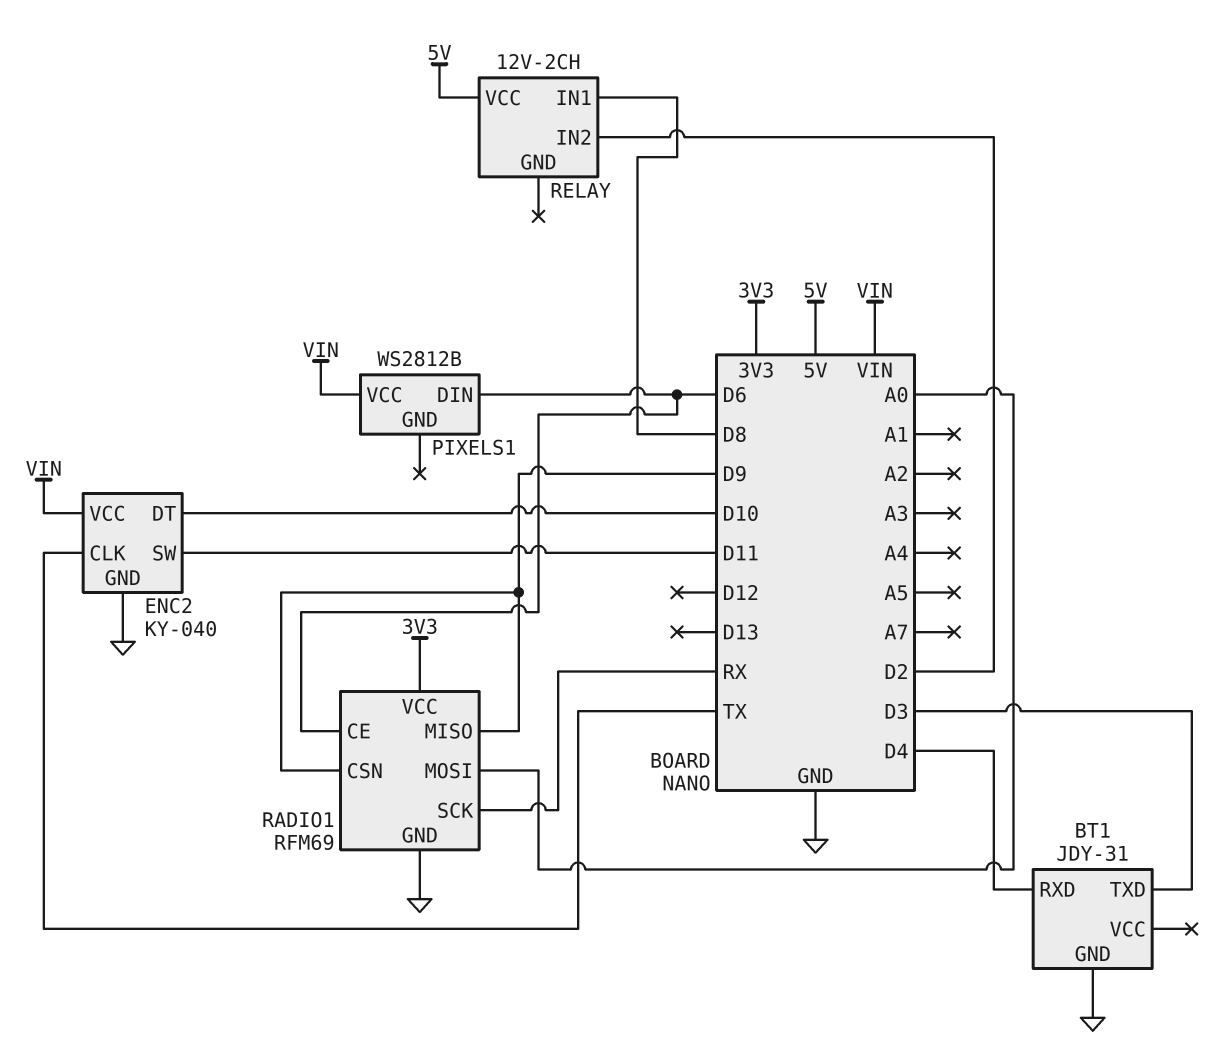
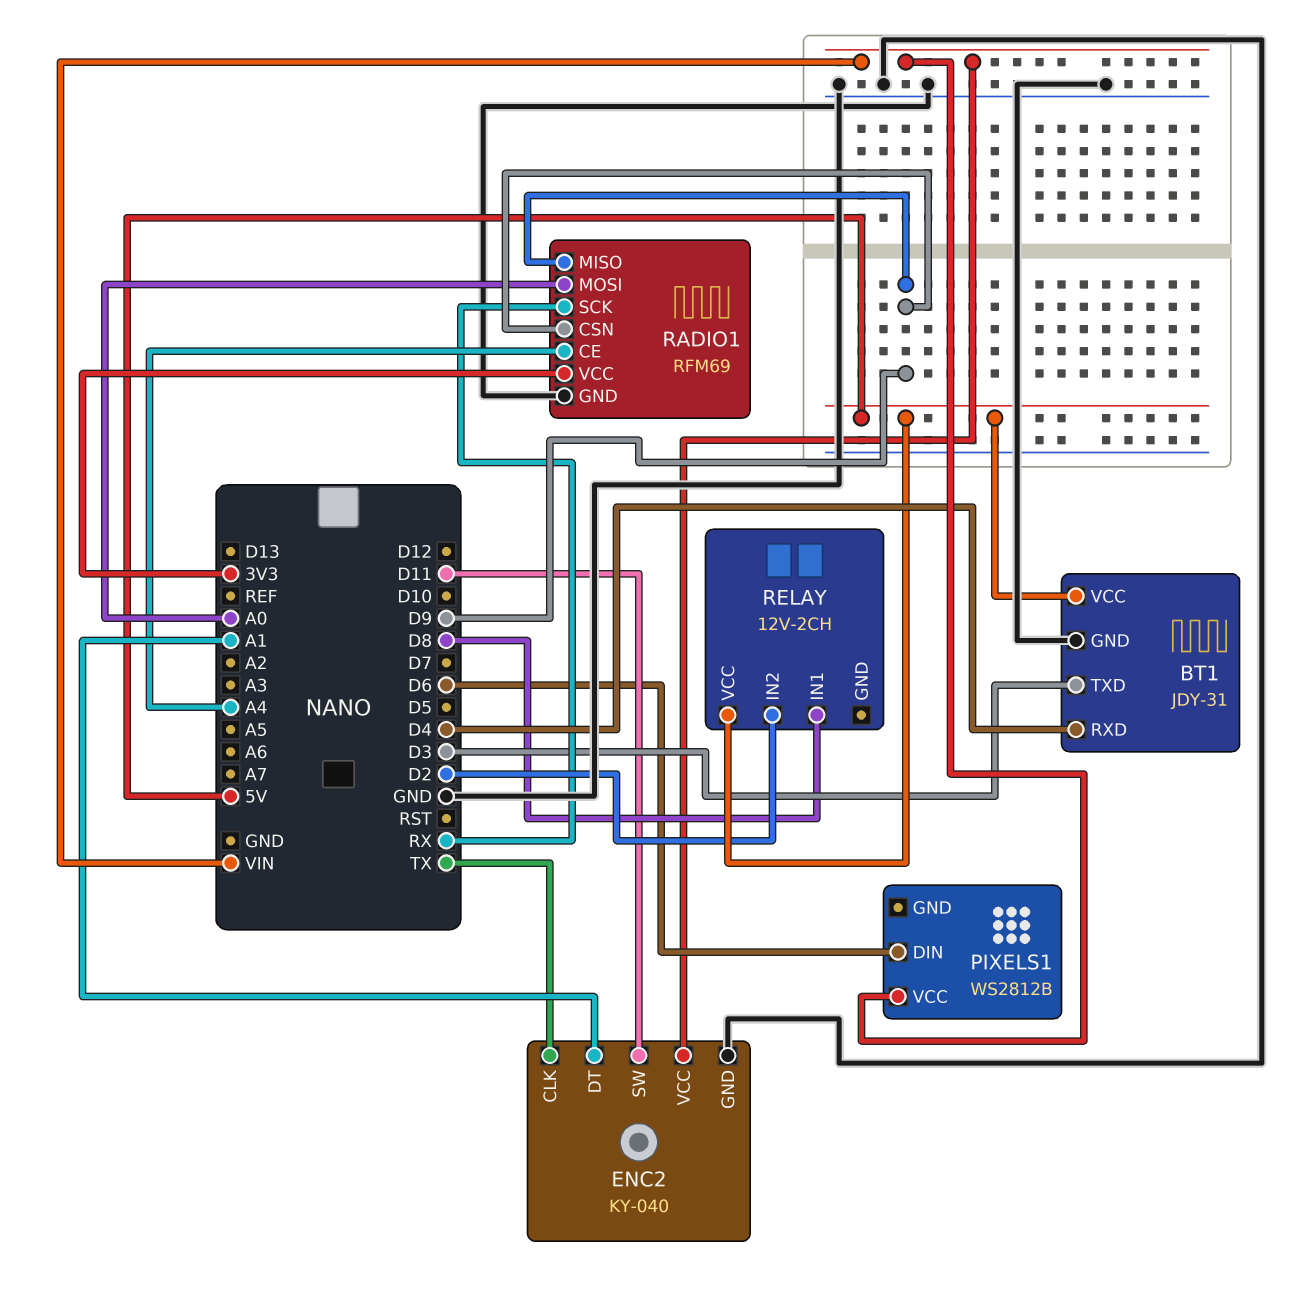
BT1 pin VCC: none -> 5V
ENC2 pin DT: D10 -> A1
RADIO1 pin CE: D6 -> A4

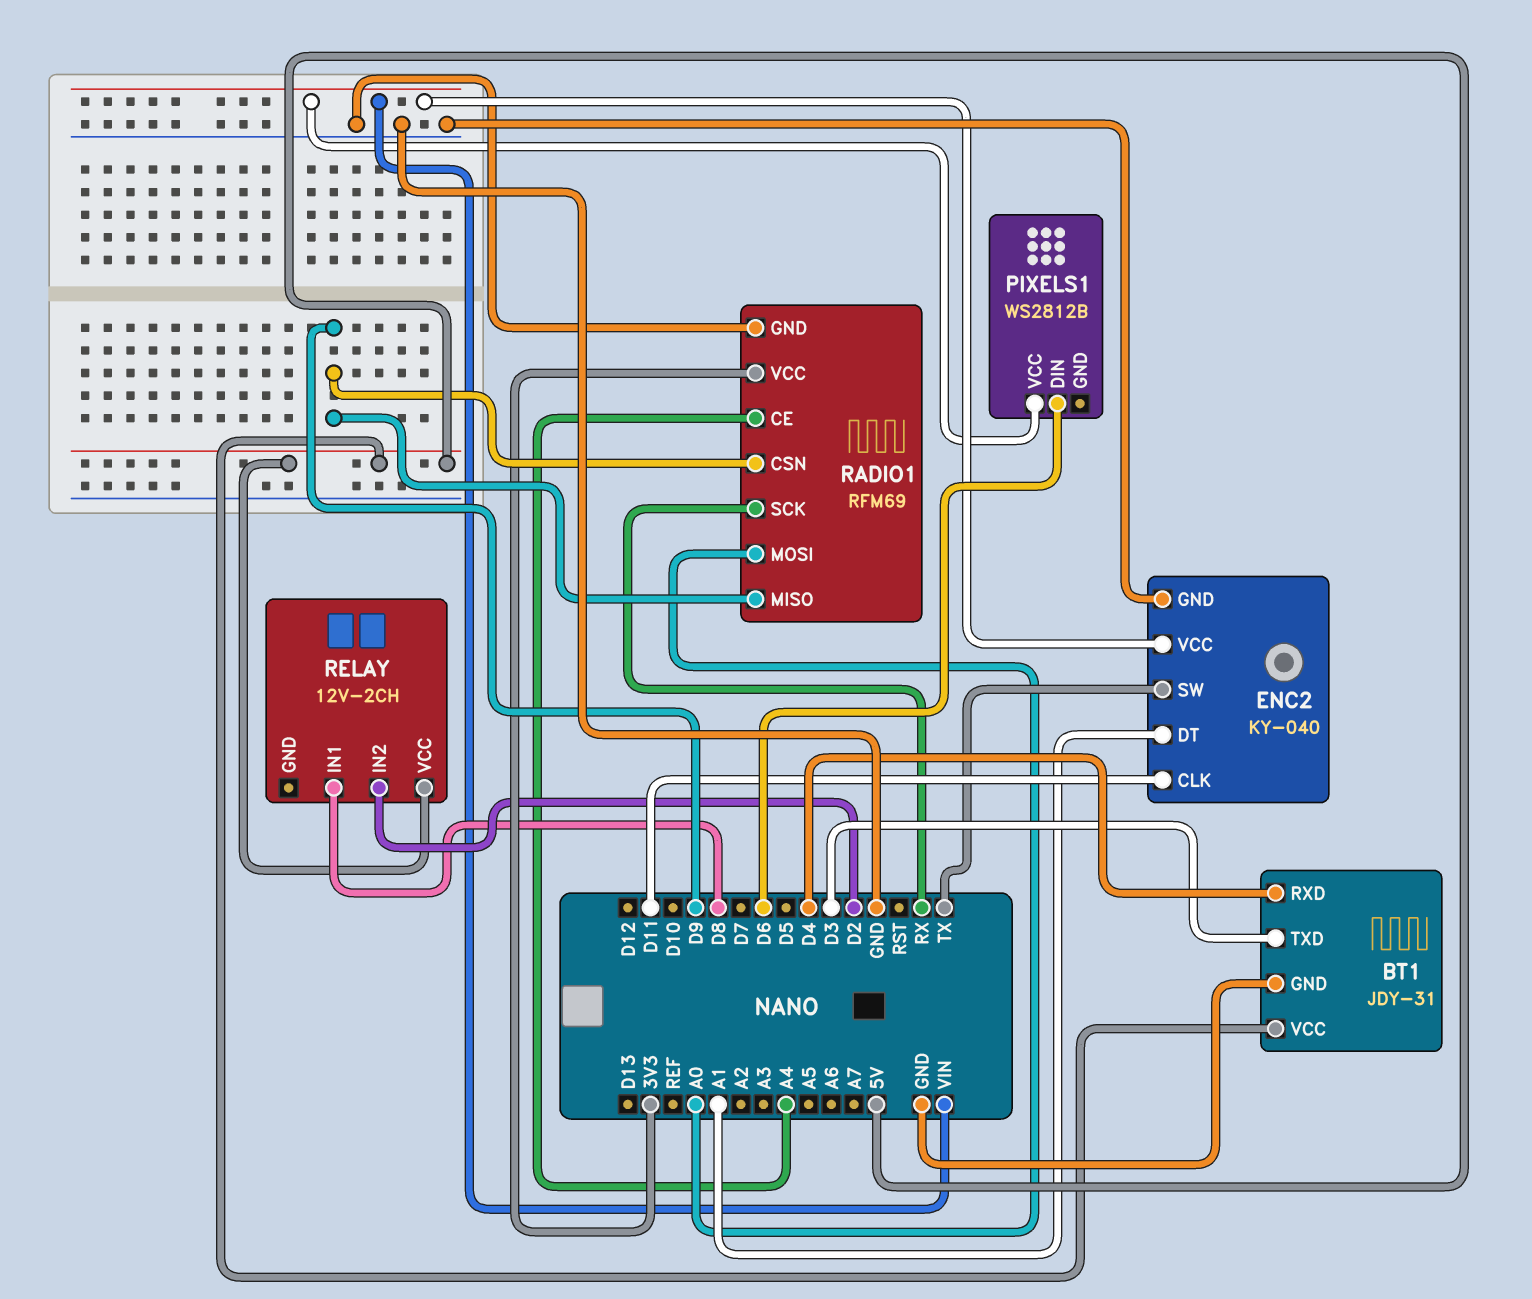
ENC2 pin CLK: TX -> D11
ENC2 pin SW: D11 -> TX

